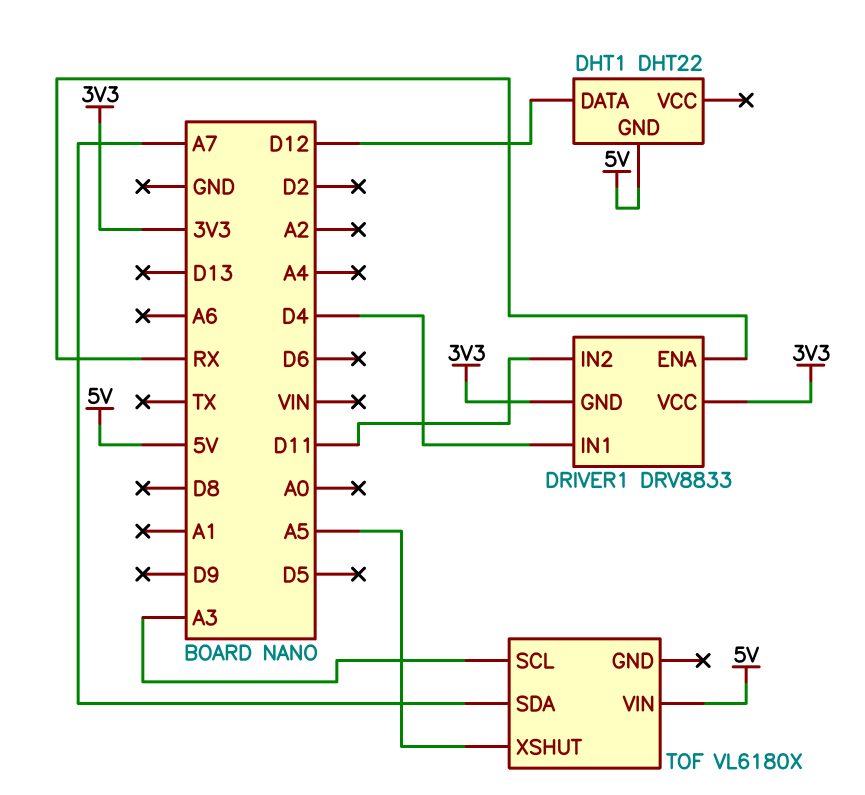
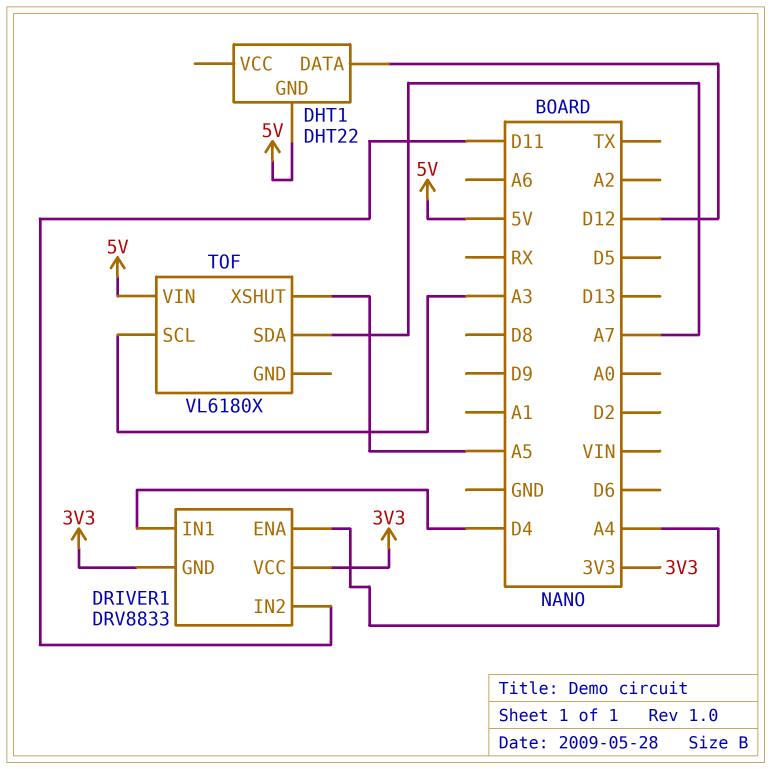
DRIVER1 pin ENA: RX -> A4

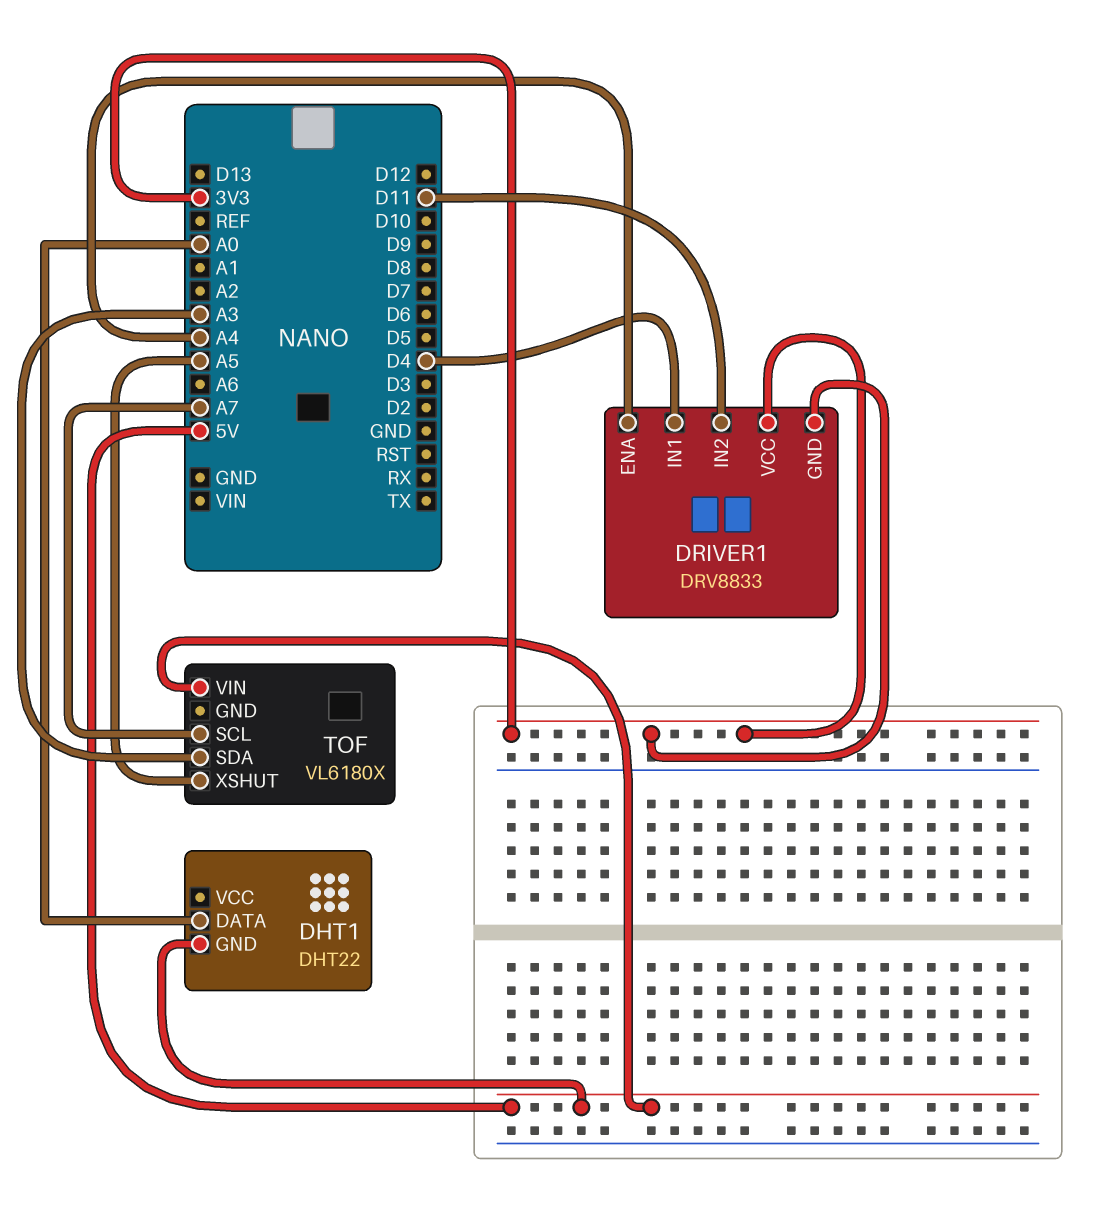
DHT1 pin DATA: D12 -> A0
TOF pin SCL: A3 -> A7
TOF pin SDA: A7 -> A3

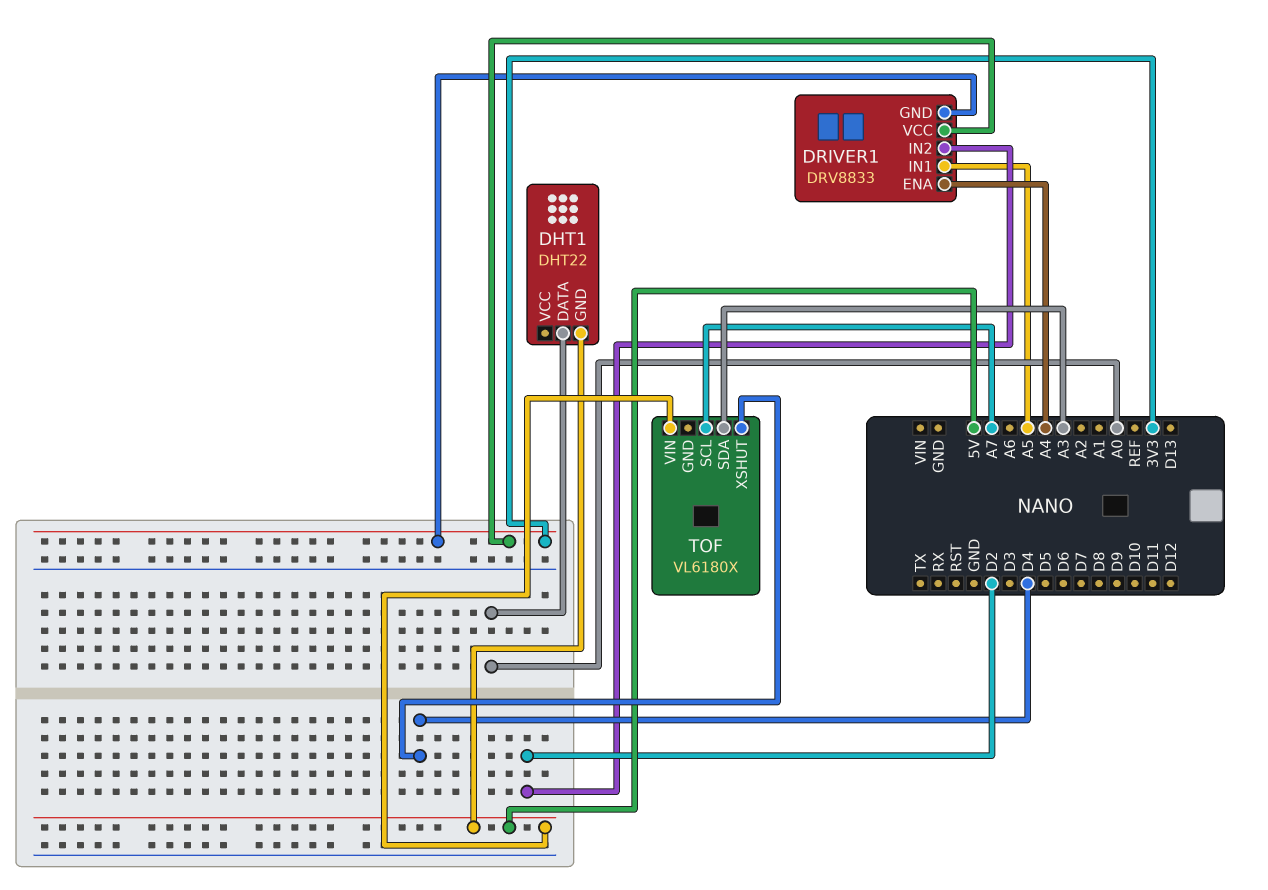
DRIVER1 pin IN1: D4 -> A5
DRIVER1 pin IN2: D11 -> D2
TOF pin XSHUT: A5 -> D4

